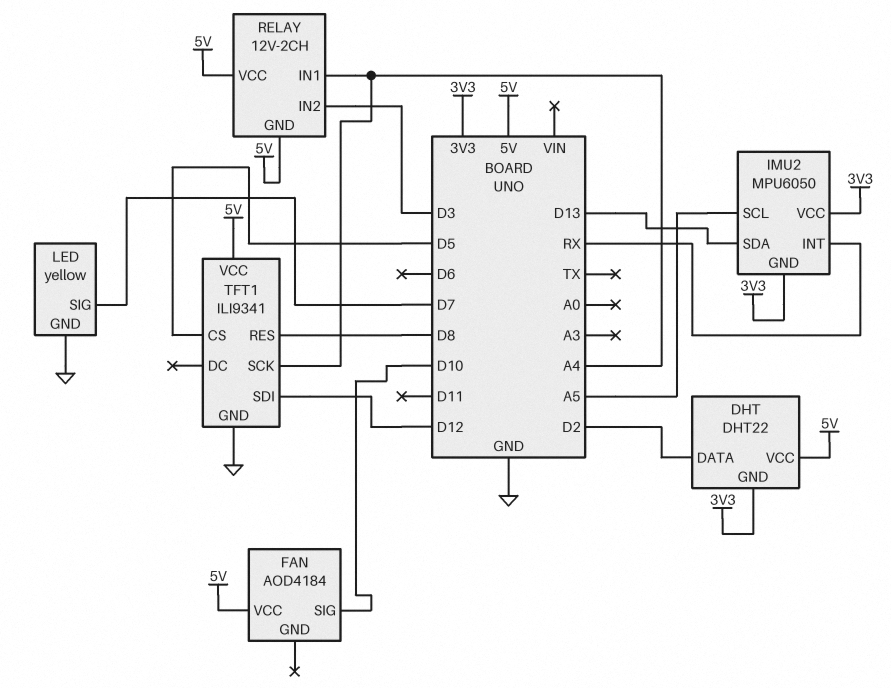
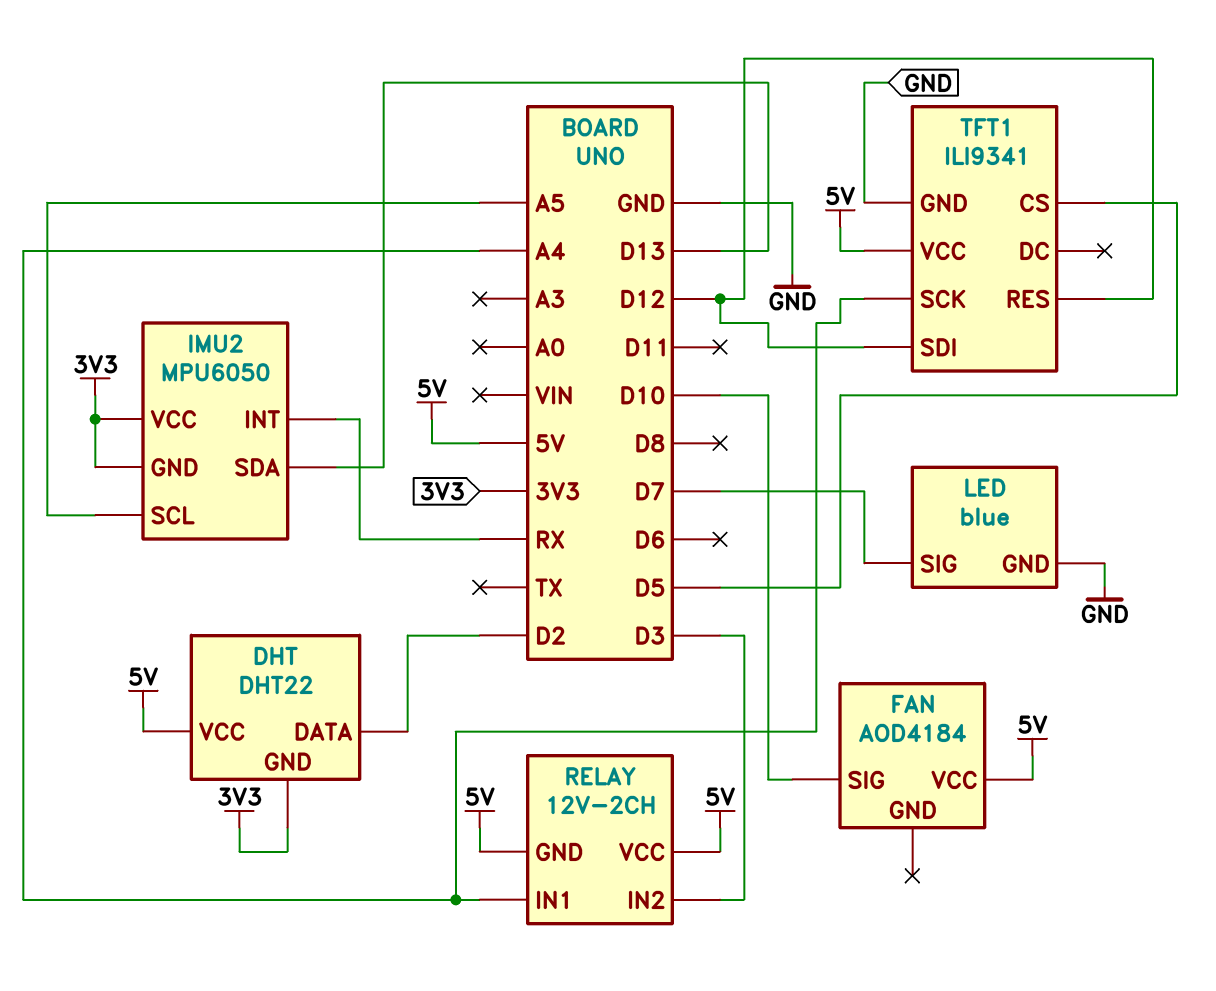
LED: yellow -> blue
TFT1 pin RES: D8 -> D12

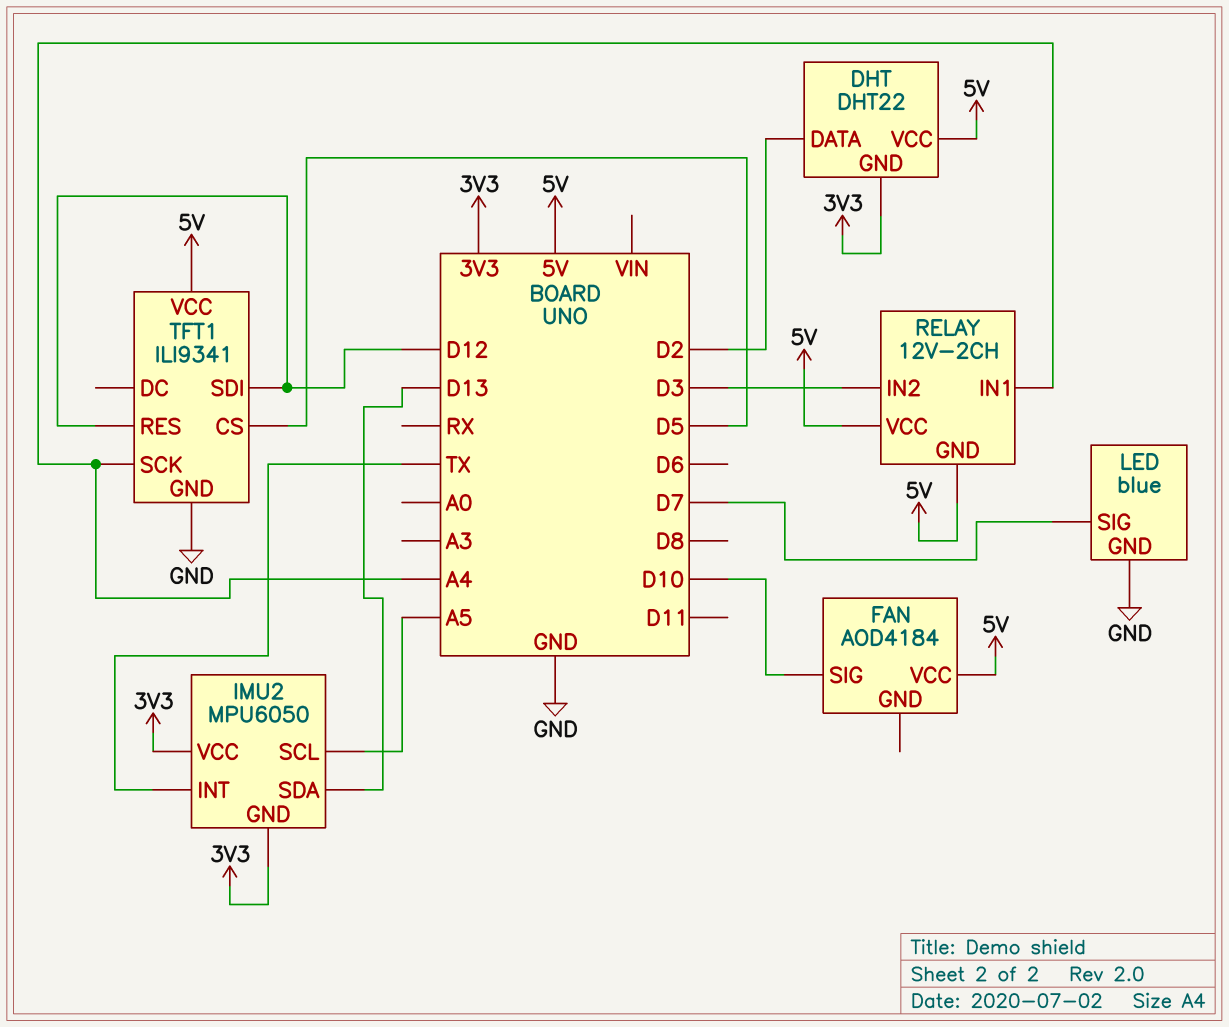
IMU2 pin INT: RX -> TX

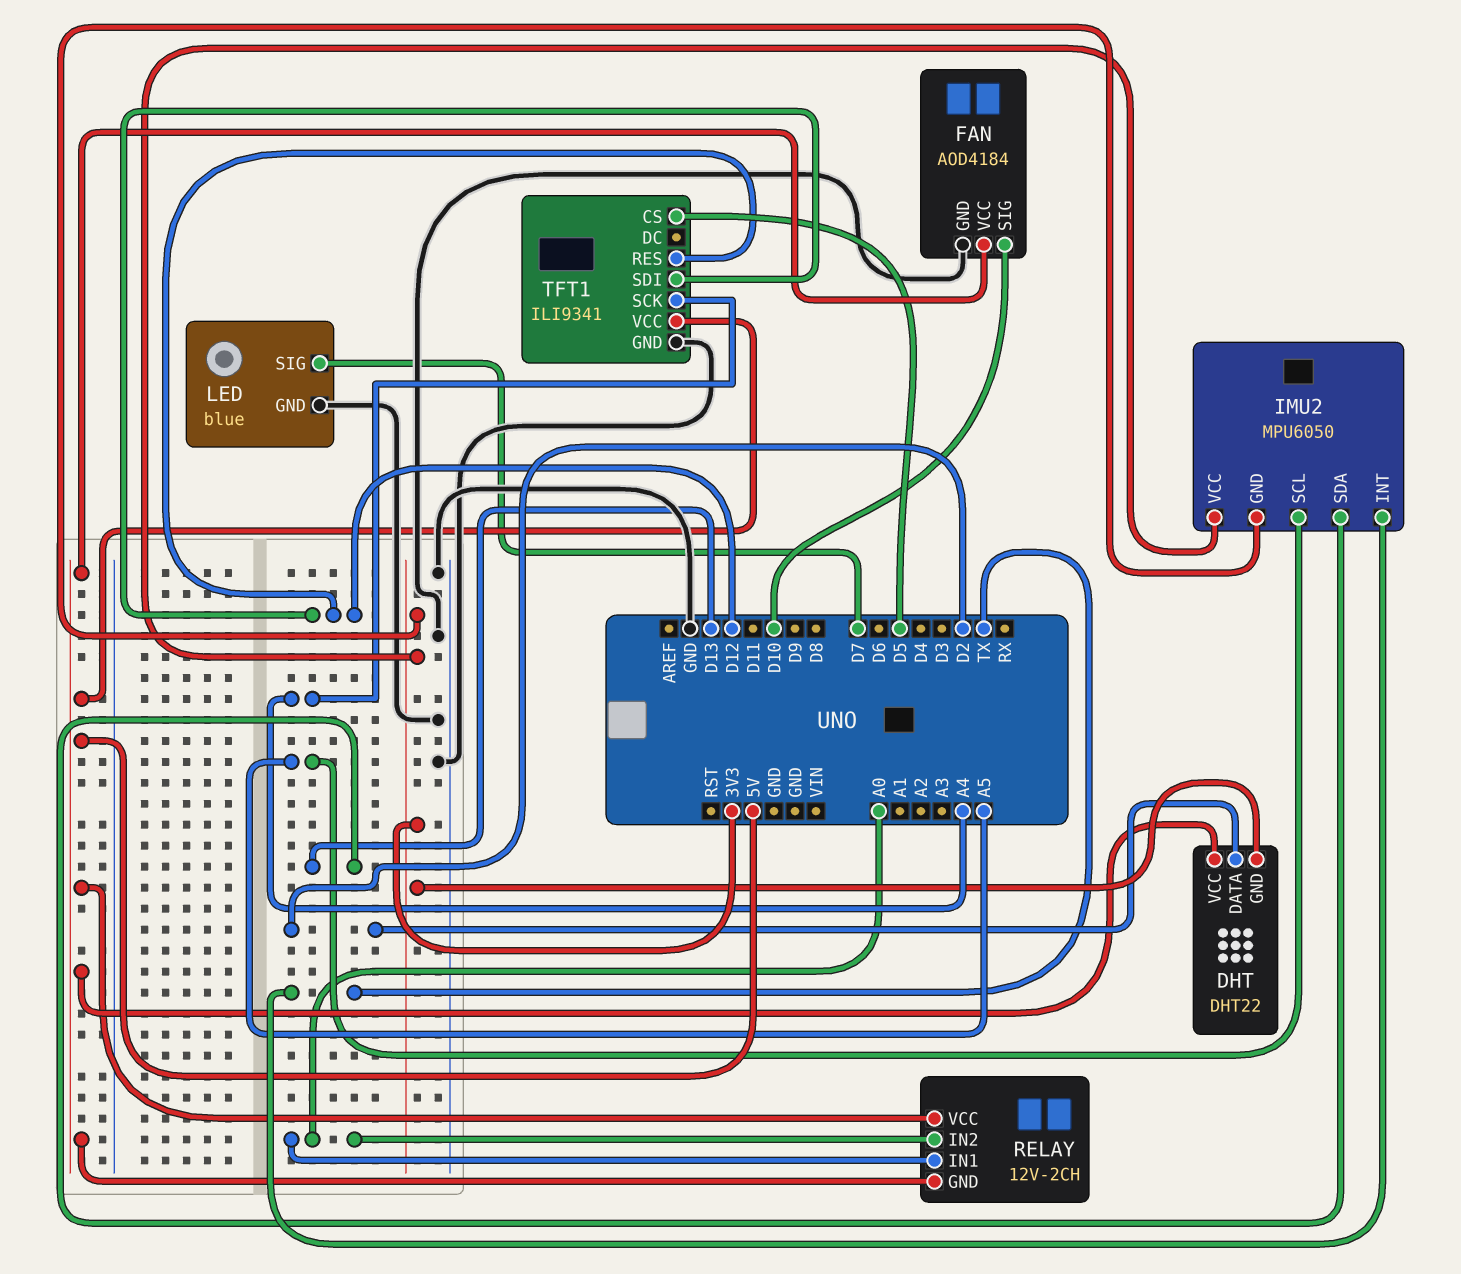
FAN pin GND: none -> GND
RELAY pin IN1: A4 -> A0
RELAY pin IN2: D3 -> A0

